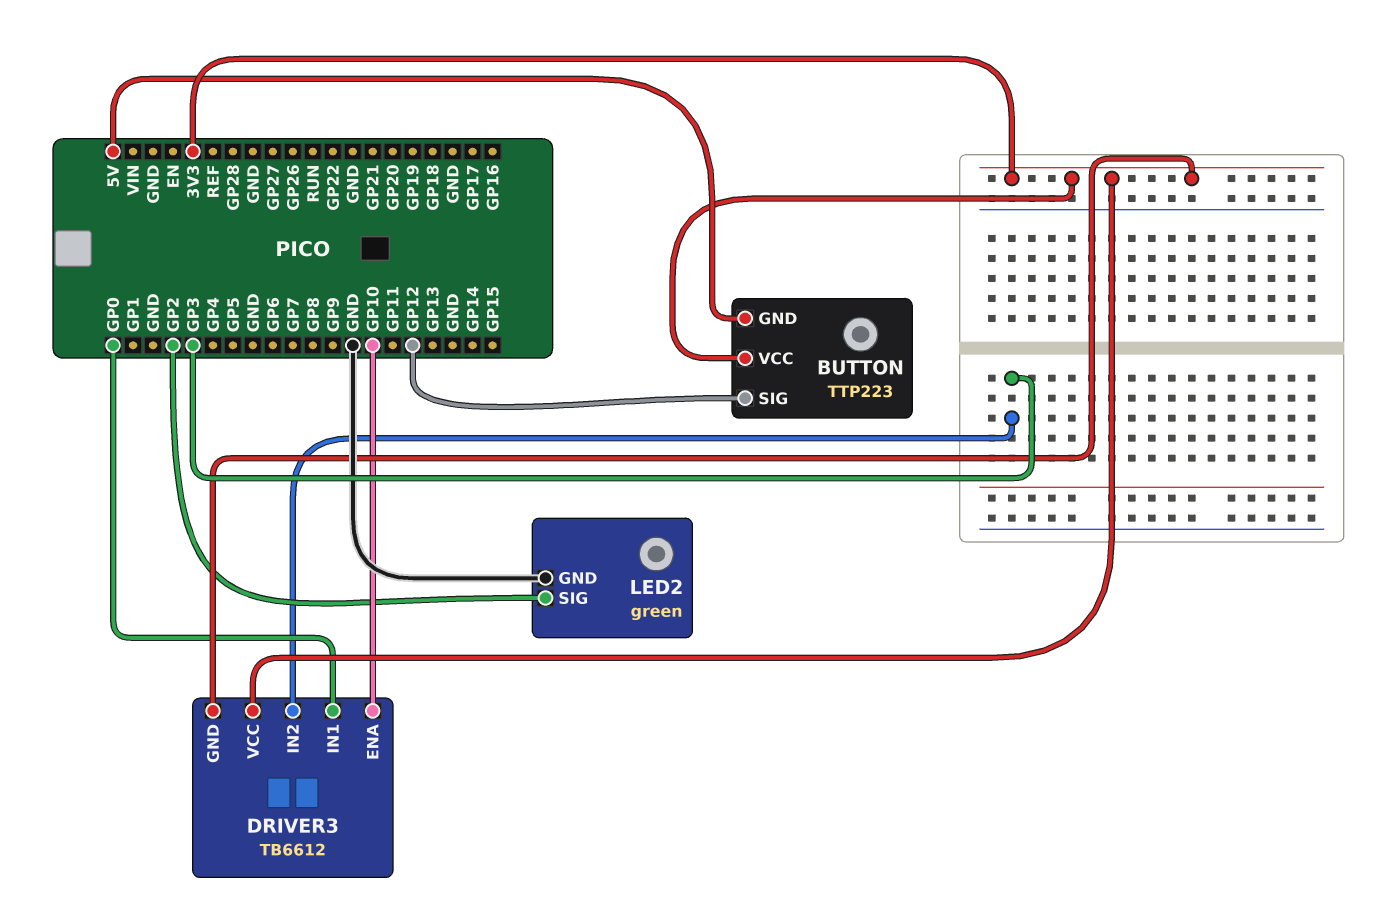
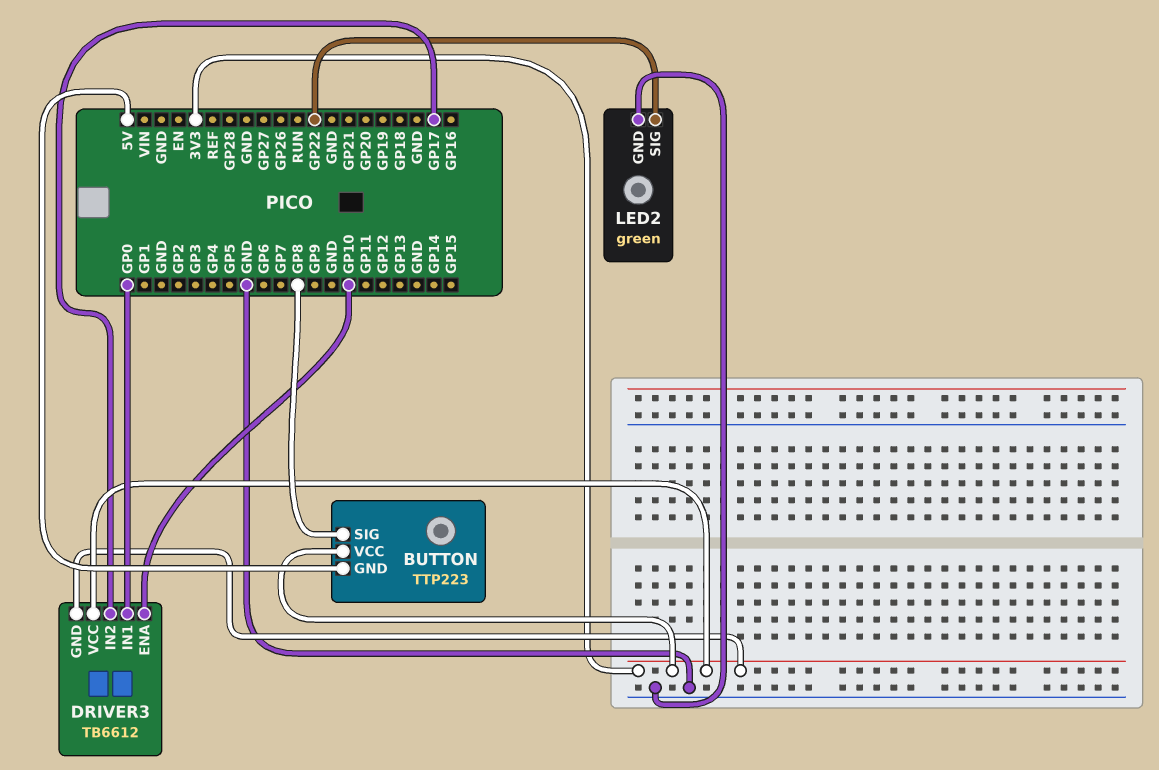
BUTTON pin SIG: GP12 -> GP8
DRIVER3 pin IN2: GP3 -> GP17
LED2 pin SIG: GP2 -> GP22

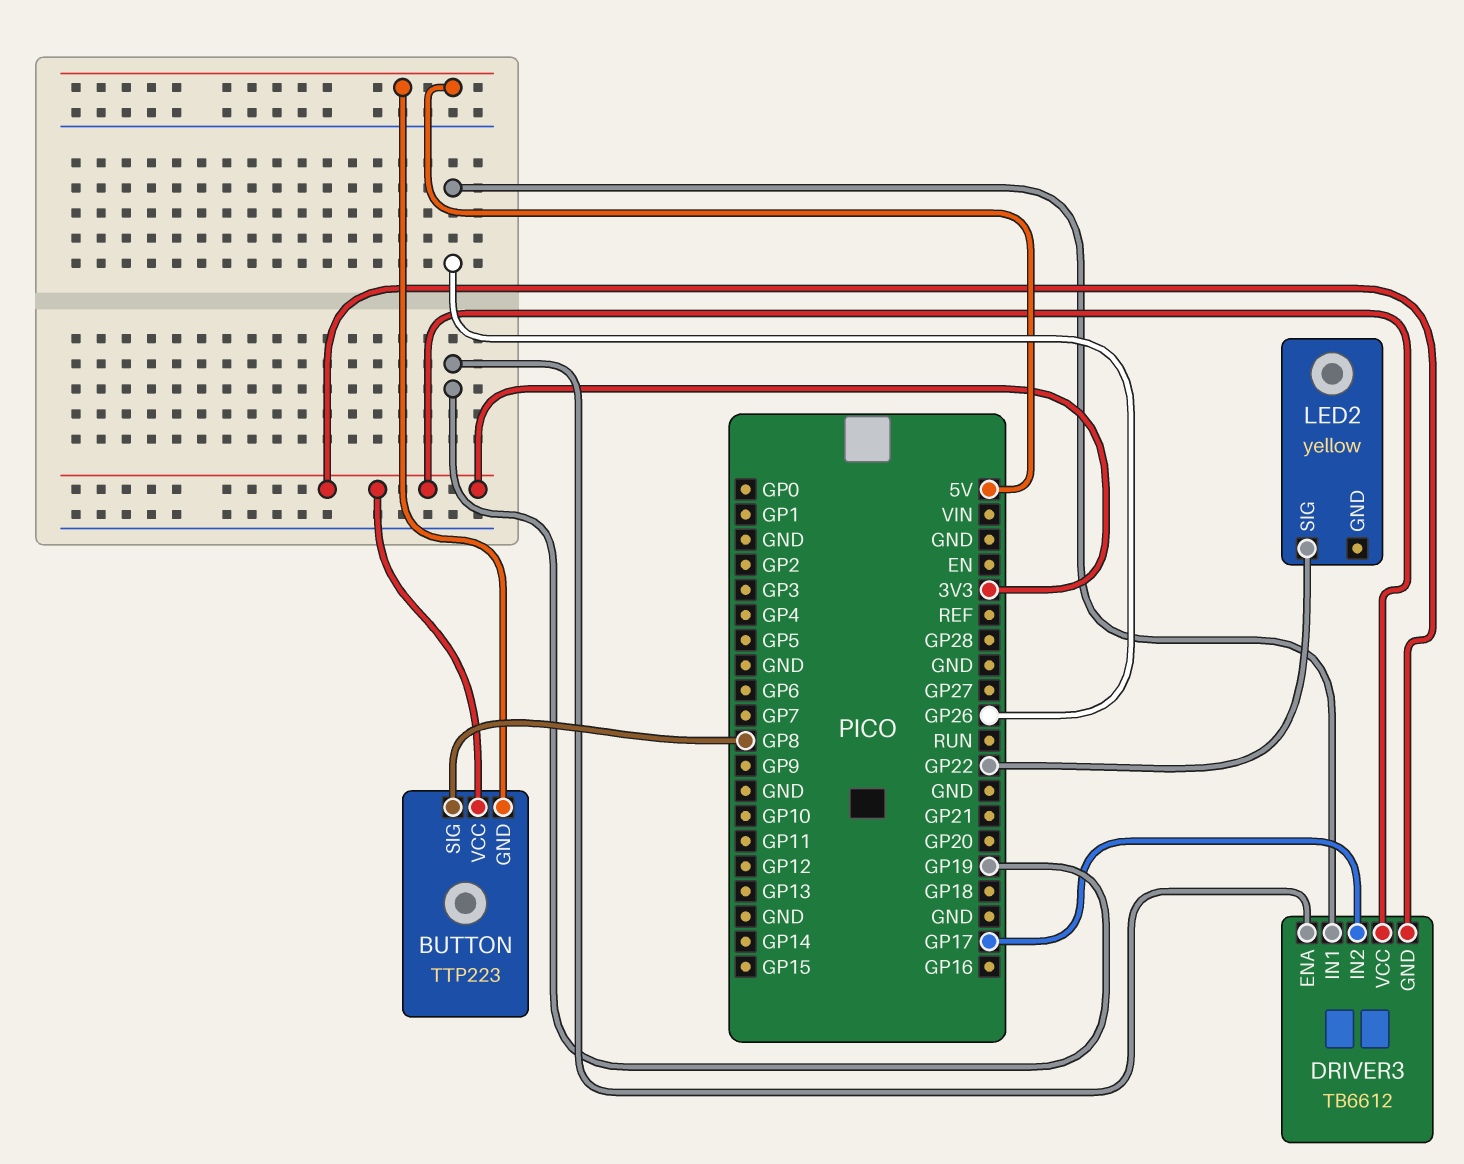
DRIVER3 pin ENA: GP10 -> GP19
DRIVER3 pin IN1: GP0 -> GP26
LED2: green -> yellow
LED2 pin GND: GND -> none

